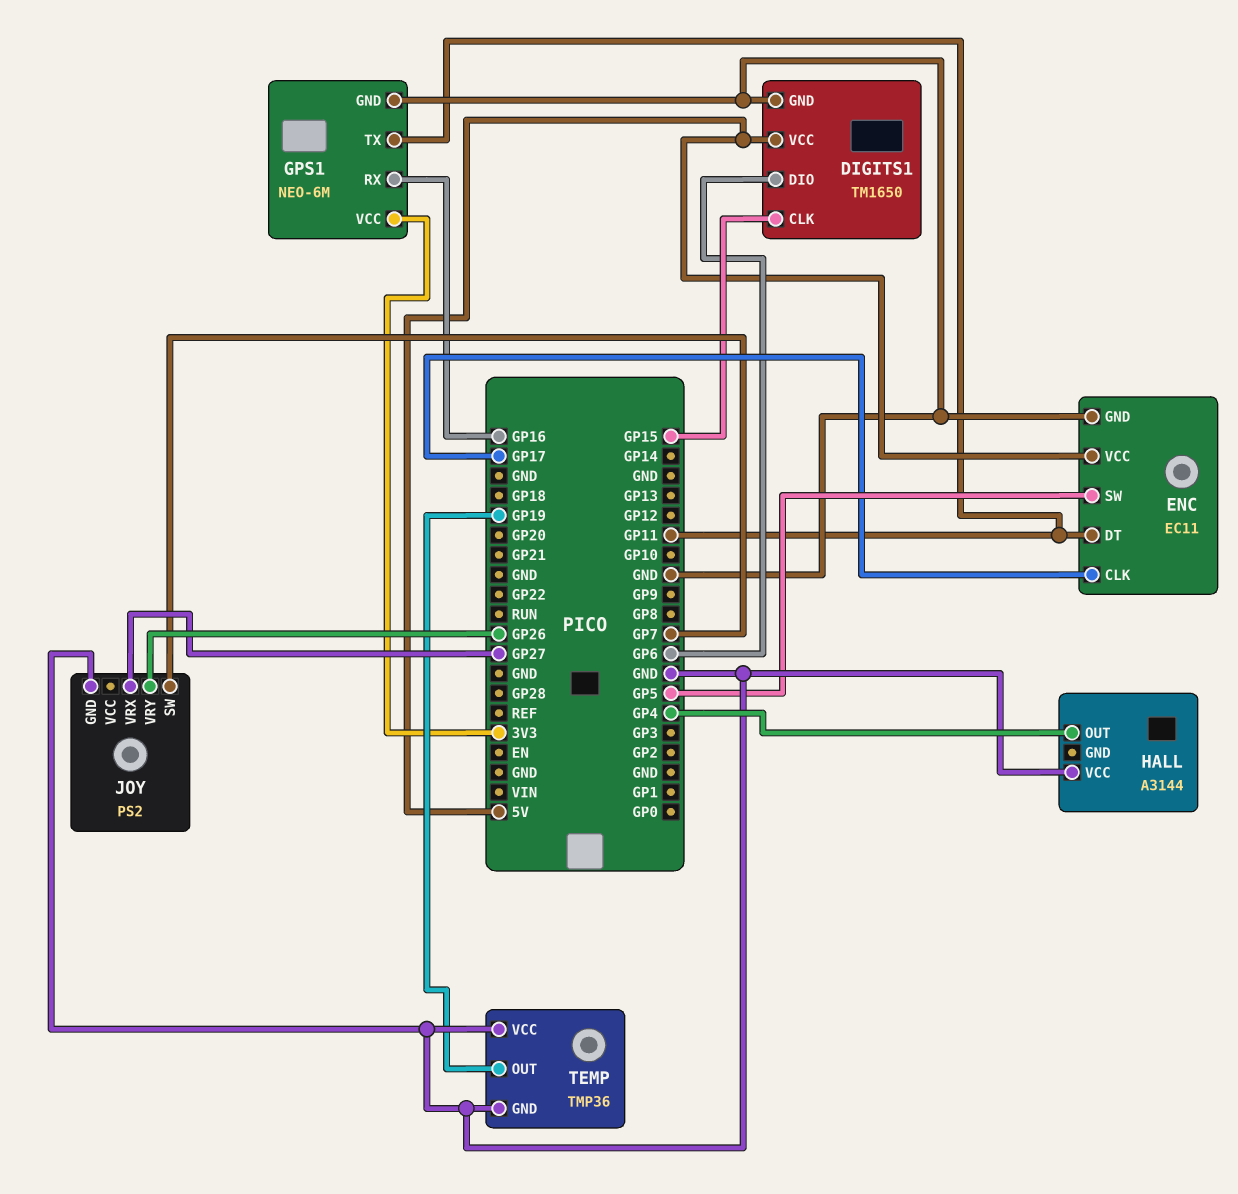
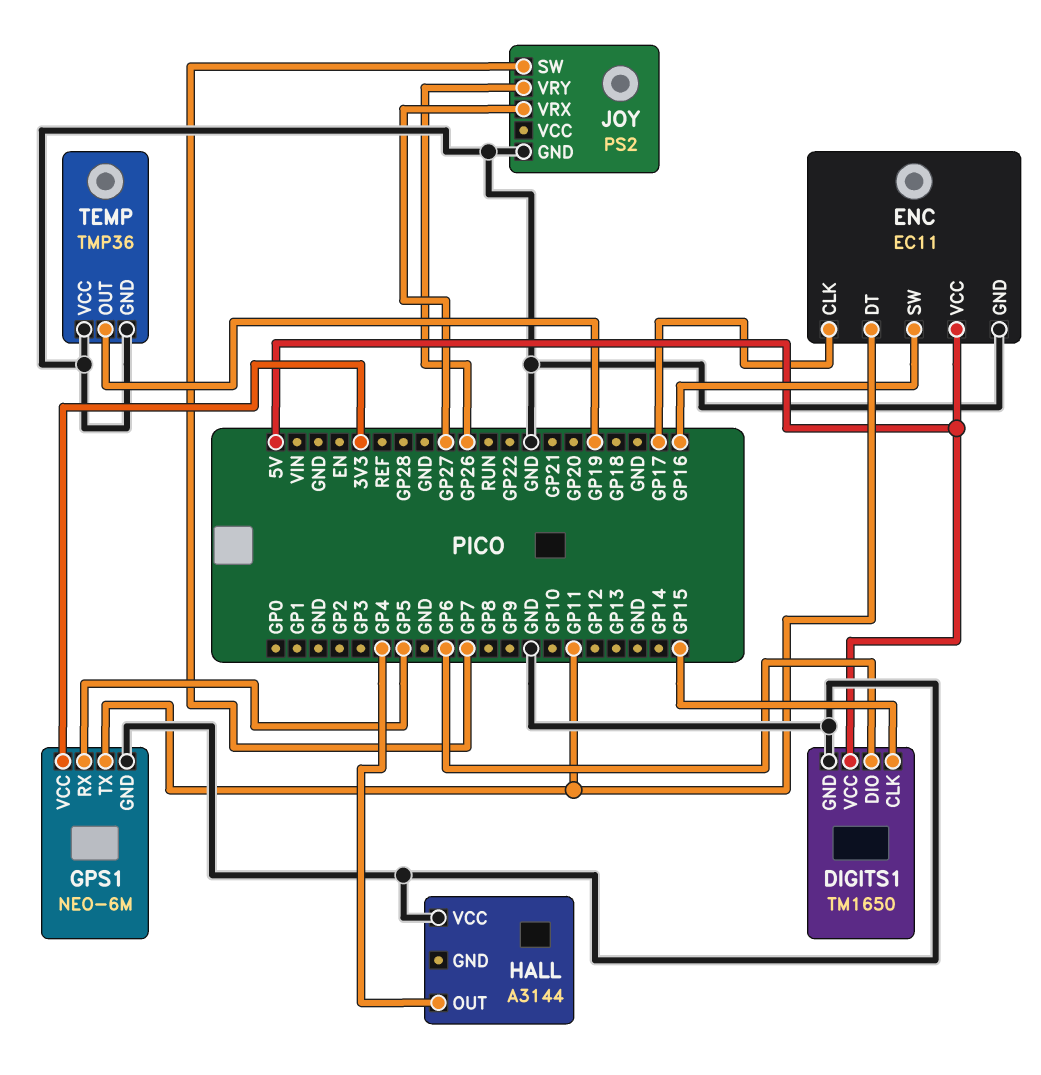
ENC pin SW: GP5 -> GP16
GPS1 pin RX: GP16 -> GP5

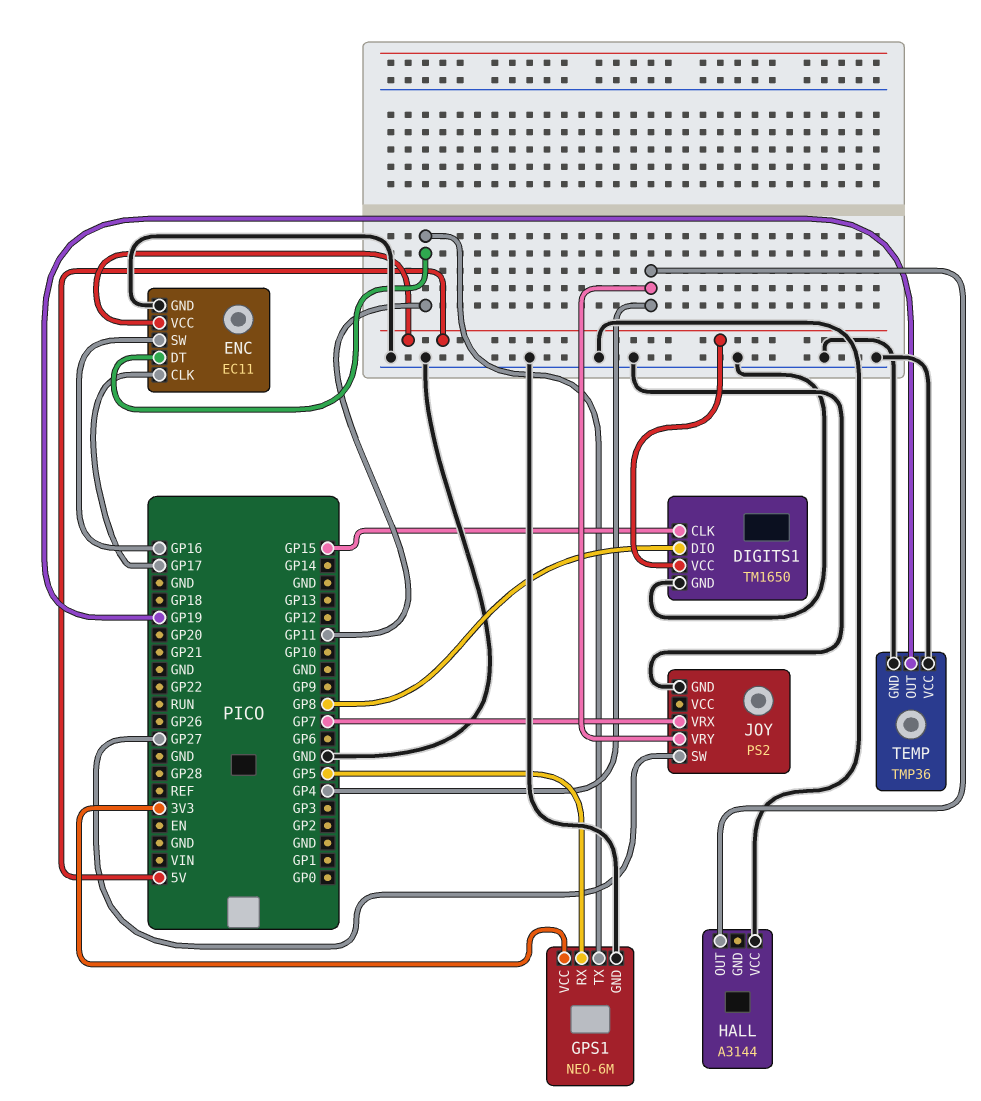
DIGITS1 pin DIO: GP6 -> GP8
JOY pin SW: GP7 -> GP27
JOY pin VRX: GP27 -> GP7
JOY pin VRY: GP26 -> GP4

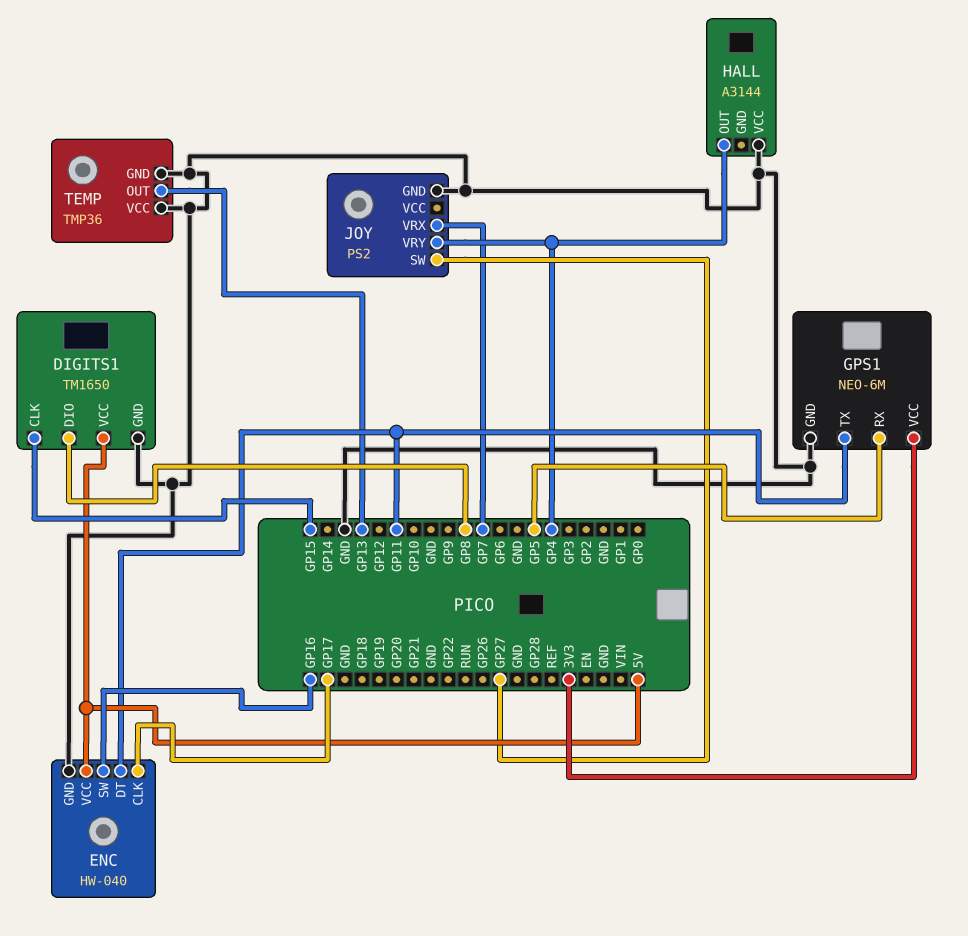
ENC: EC11 -> HW-040
TEMP pin OUT: GP19 -> GP13

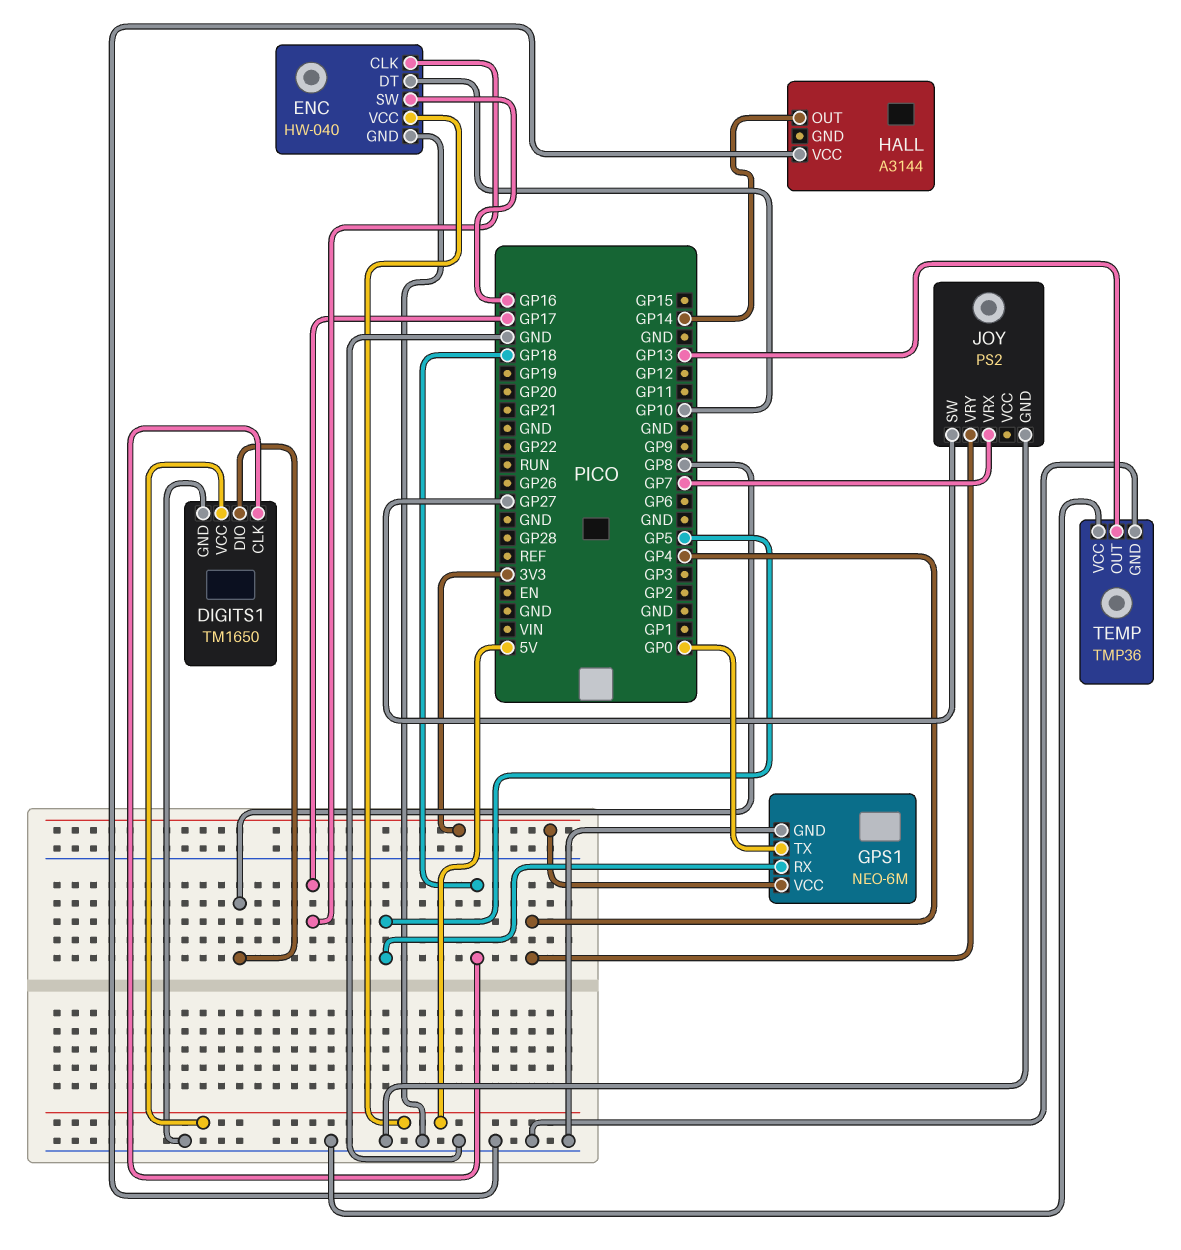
DIGITS1 pin CLK: GP15 -> GP18
ENC pin DT: GP11 -> GP10
GPS1 pin TX: GP11 -> GP0
HALL pin OUT: GP4 -> GP14

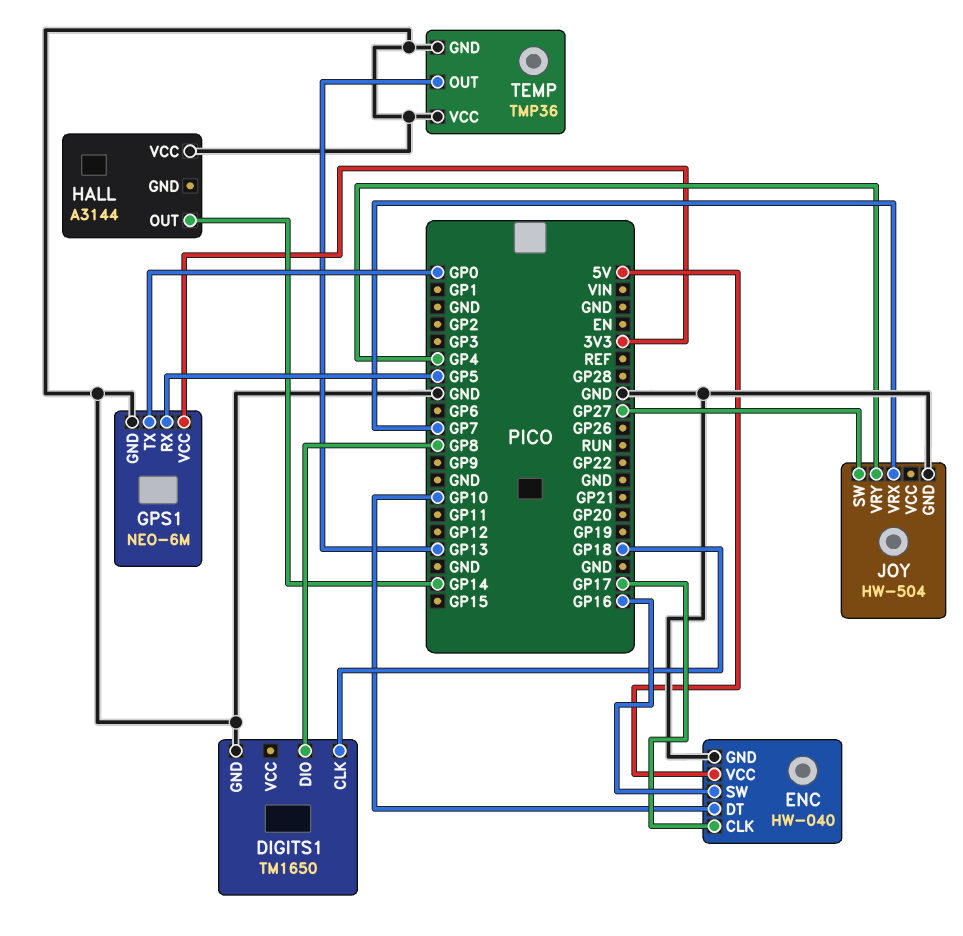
DIGITS1 pin VCC: 5V -> none
JOY: PS2 -> HW-504

